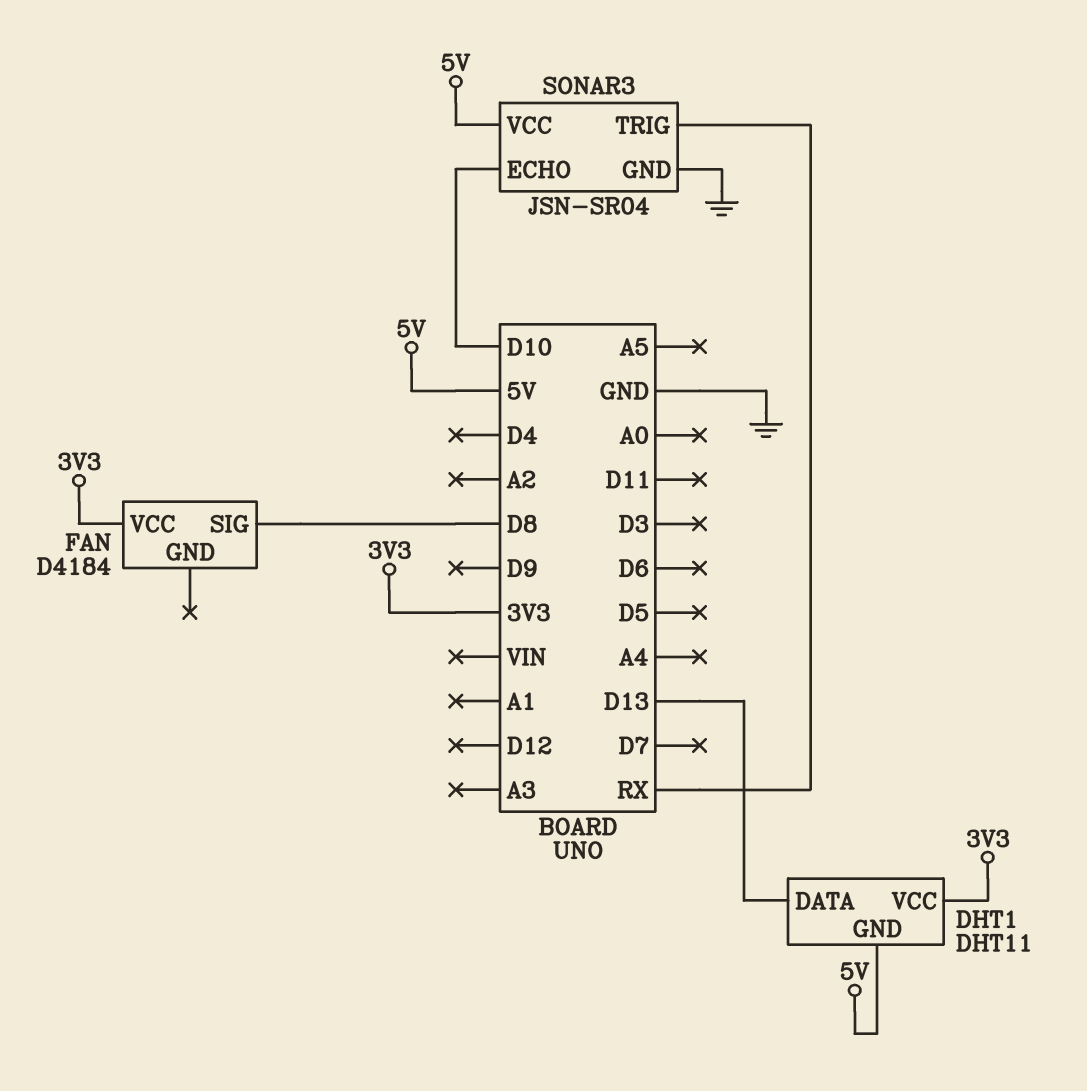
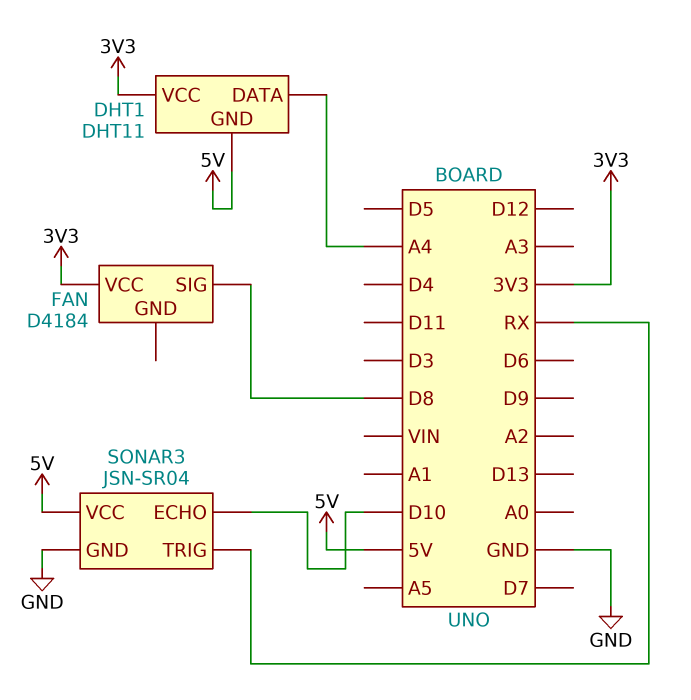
DHT1 pin DATA: D13 -> A4

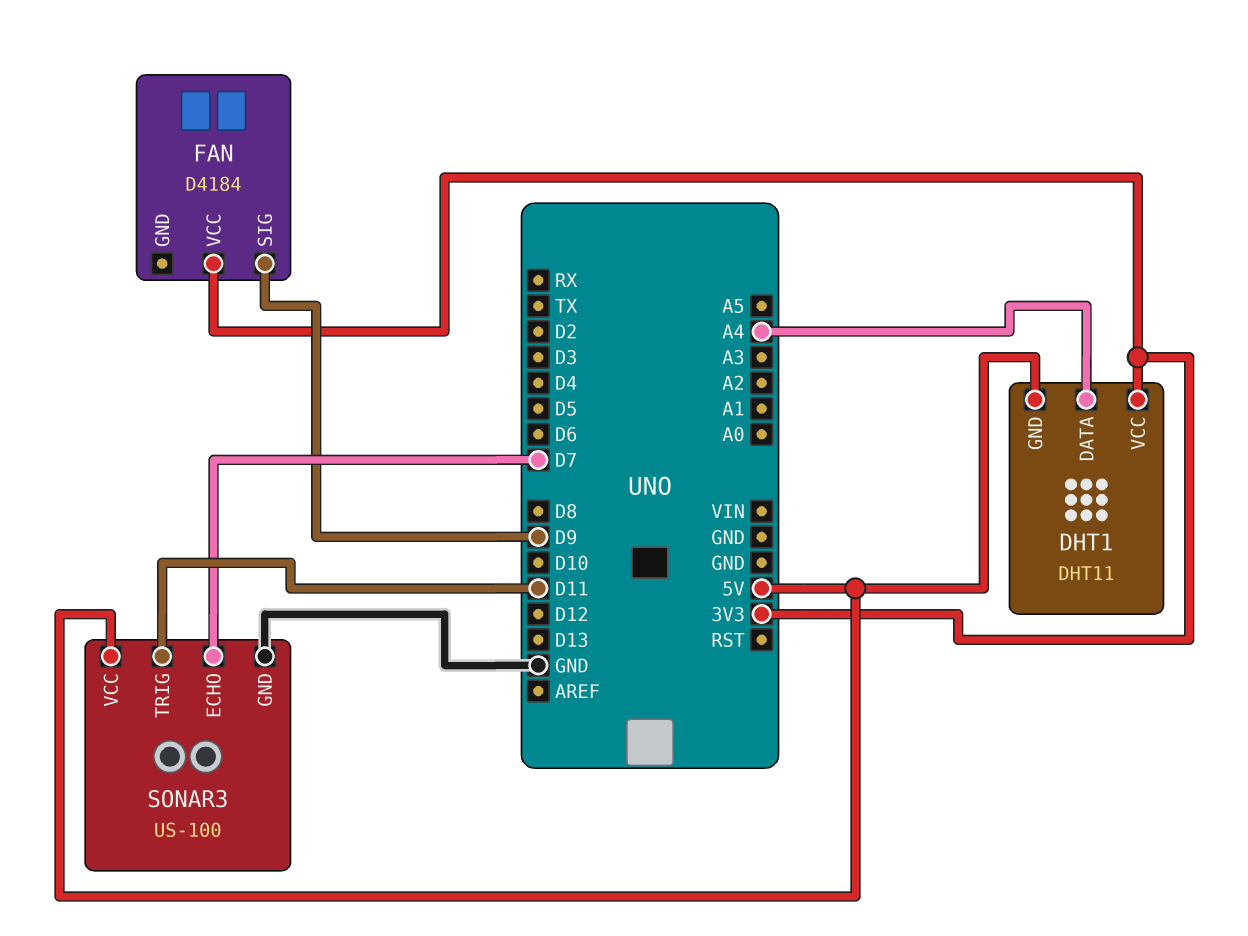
FAN pin SIG: D8 -> D9
SONAR3: JSN-SR04 -> US-100
SONAR3 pin ECHO: D10 -> D7
SONAR3 pin TRIG: RX -> D11

